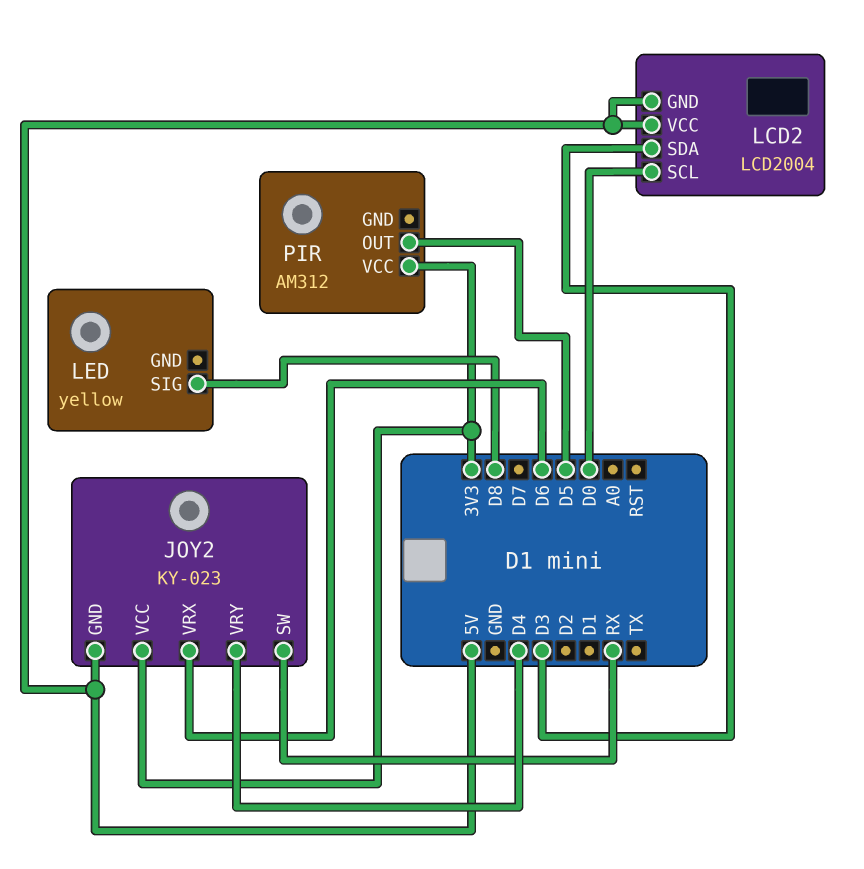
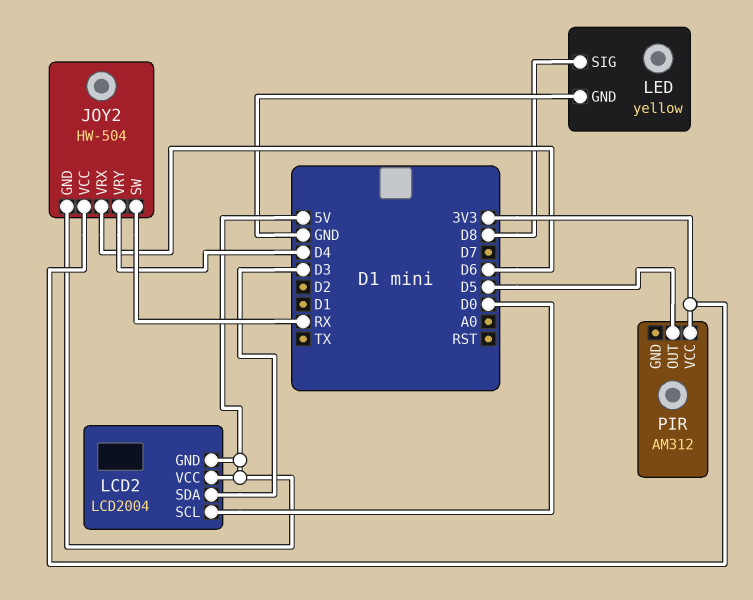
JOY2: KY-023 -> HW-504
LED pin GND: none -> GND

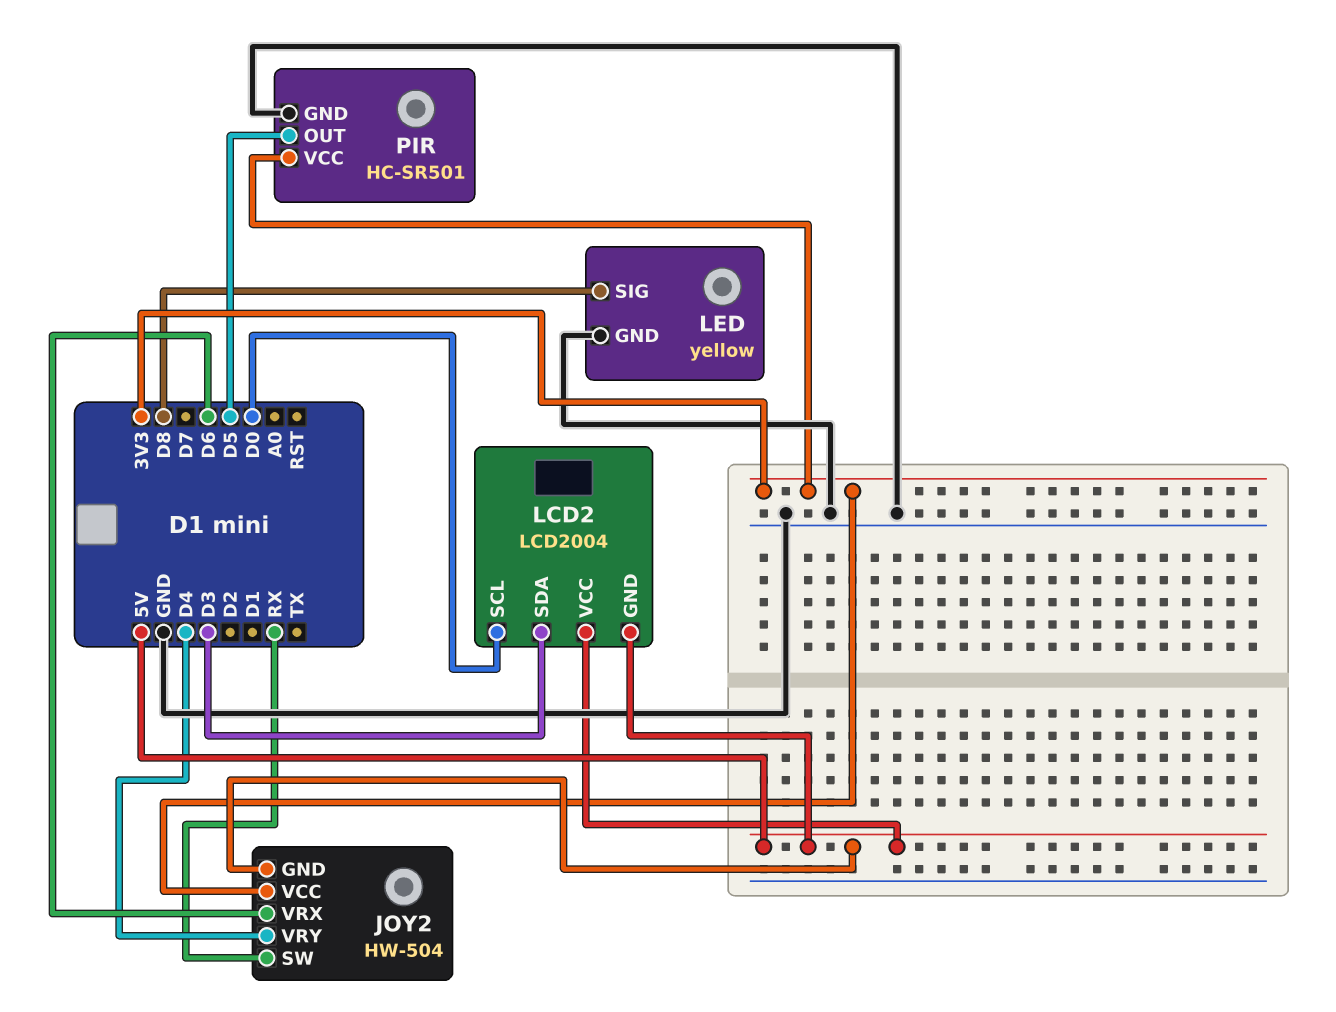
PIR: AM312 -> HC-SR501
PIR pin GND: none -> GND

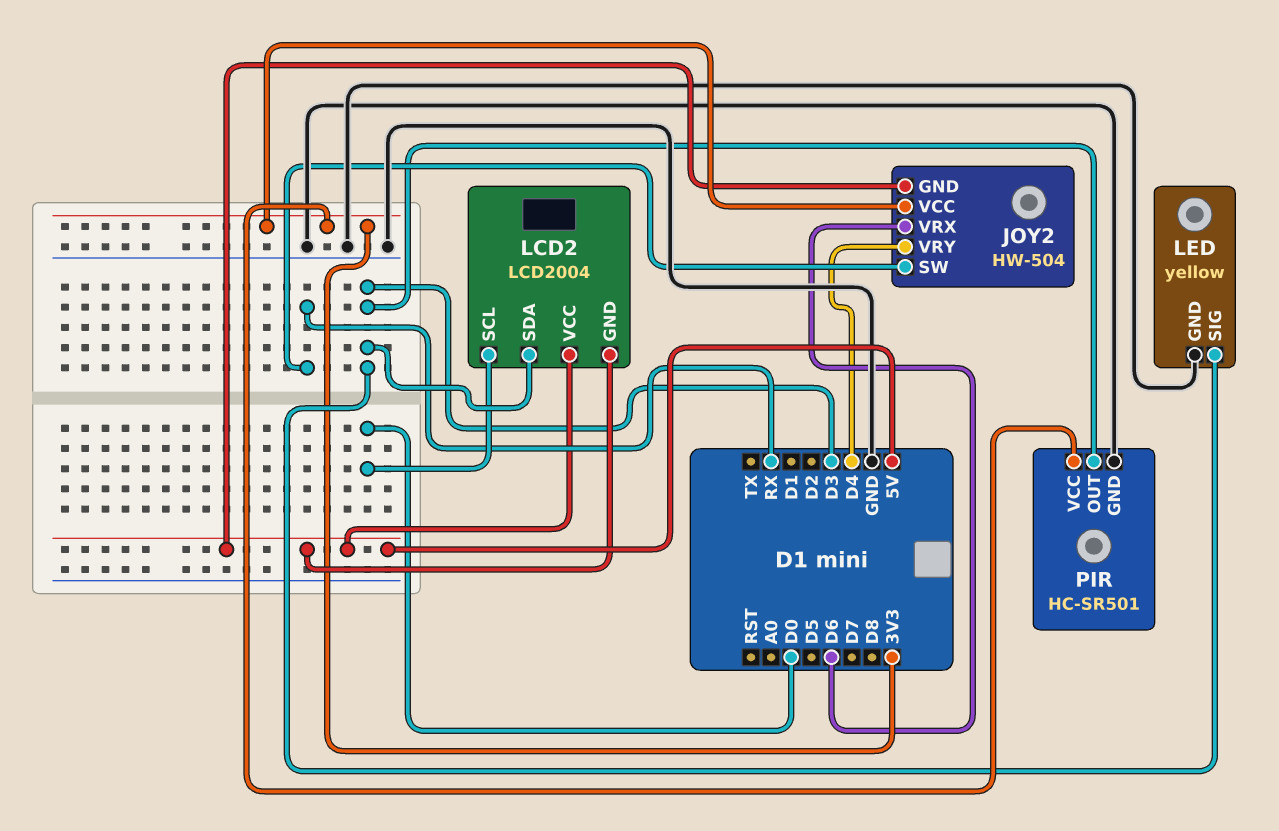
LED pin SIG: D8 -> D3
PIR pin OUT: D5 -> D3

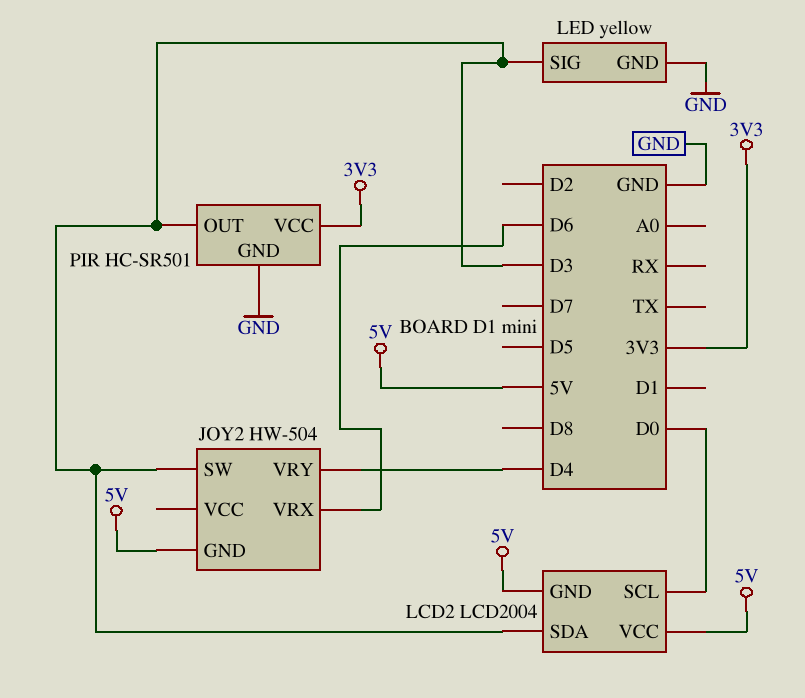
JOY2 pin SW: RX -> D3
JOY2 pin VCC: 3V3 -> none

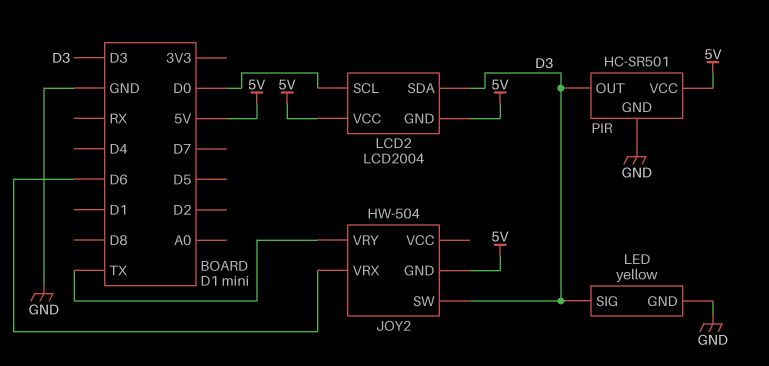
JOY2 pin VRY: D4 -> TX
PIR pin VCC: 3V3 -> 5V

